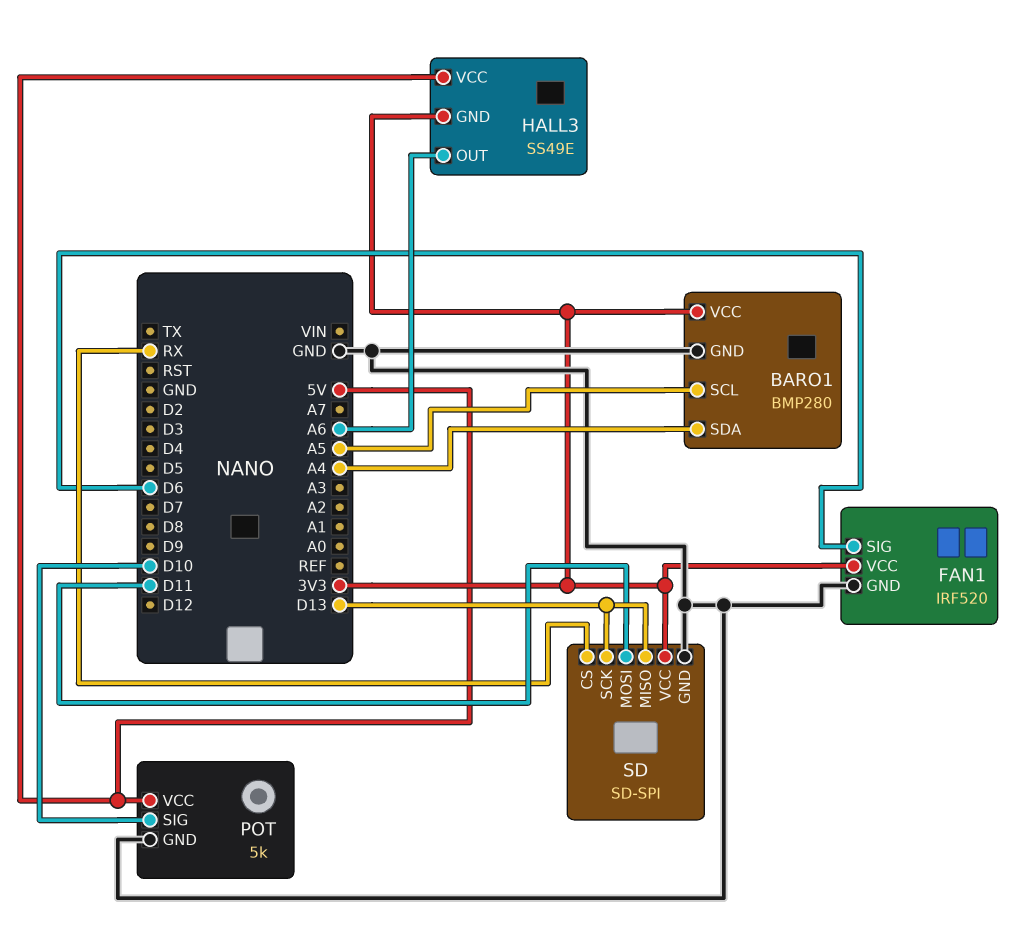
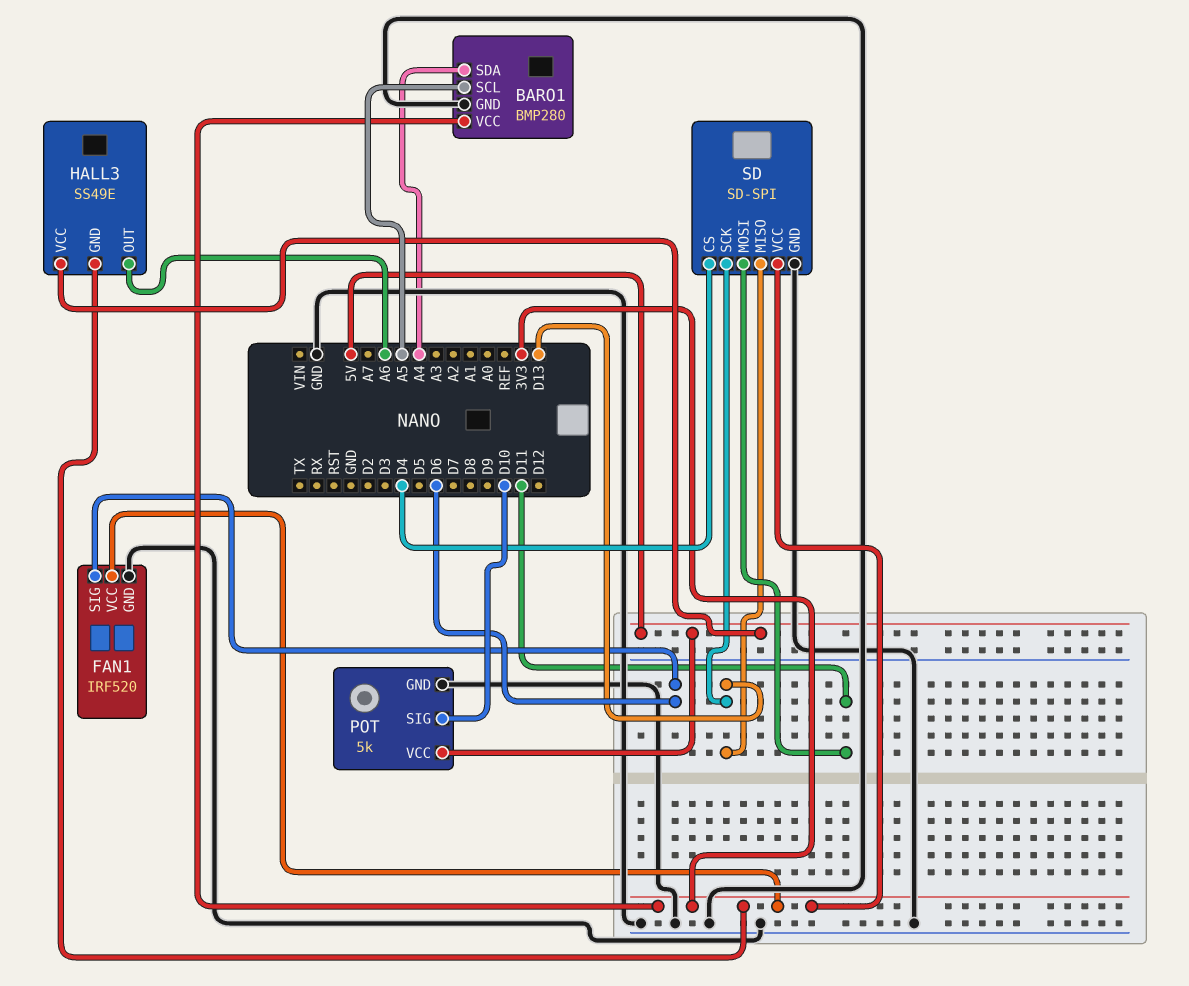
SD pin CS: RX -> D4

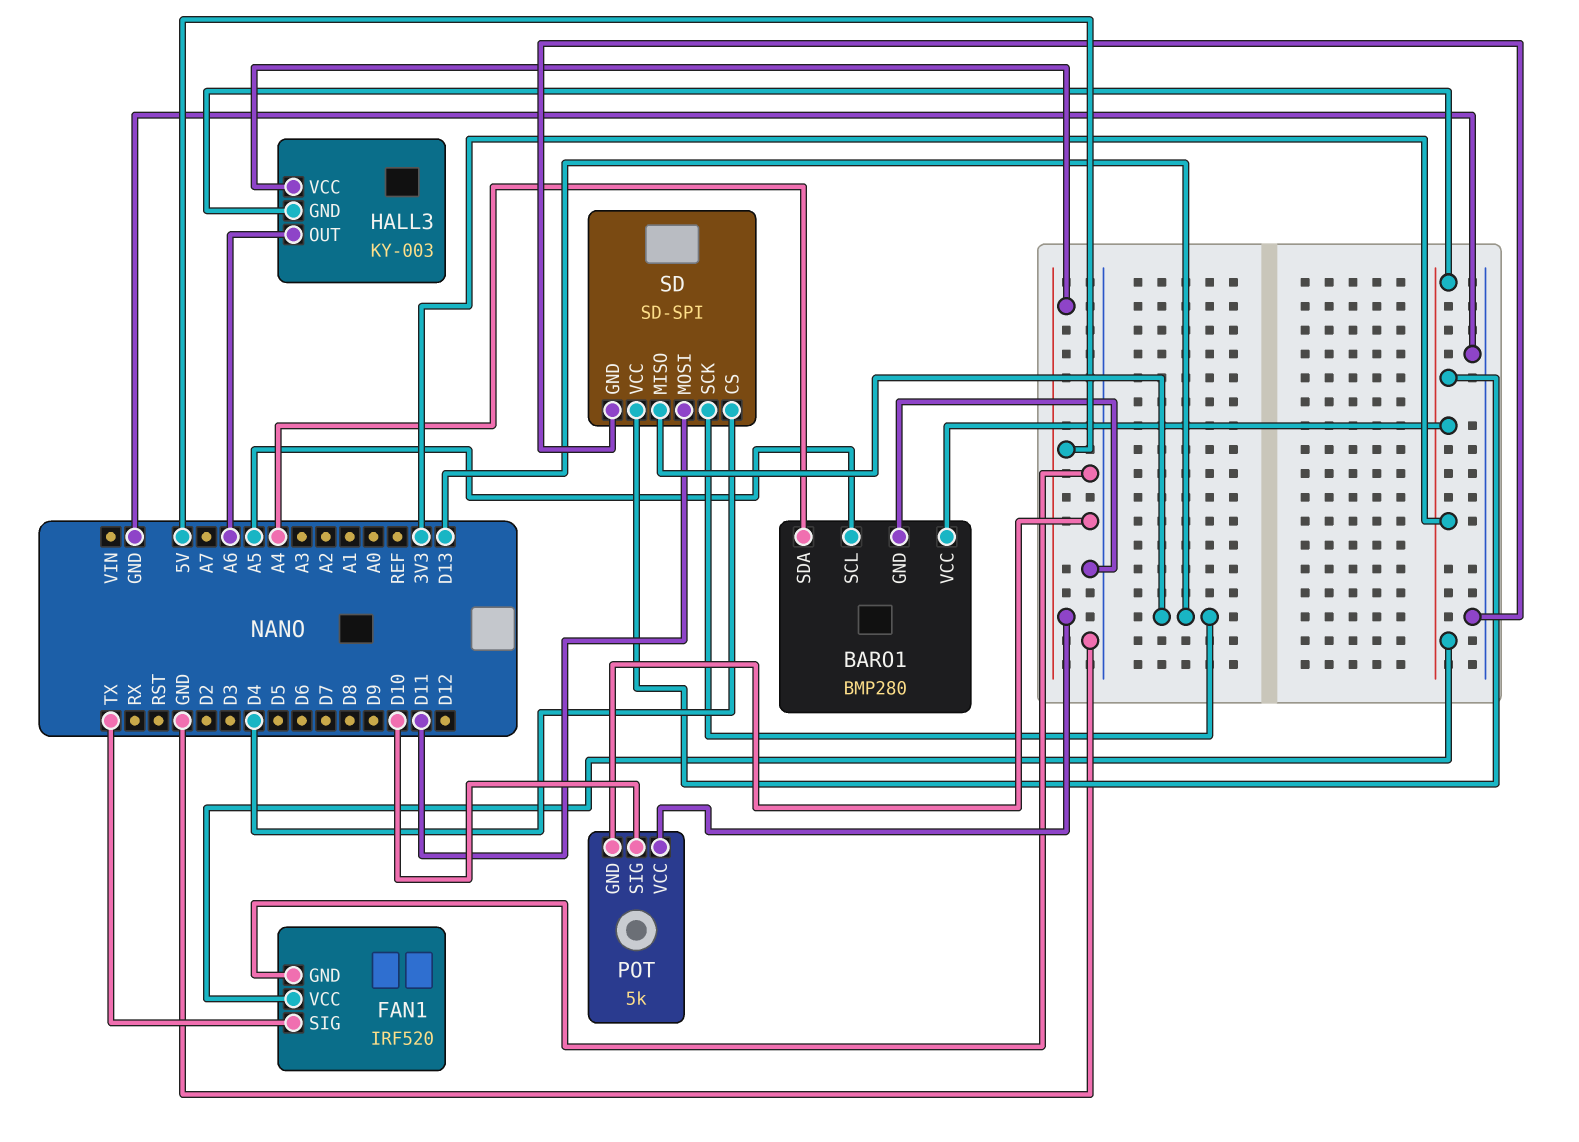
FAN1 pin SIG: D6 -> TX
HALL3: SS49E -> KY-003

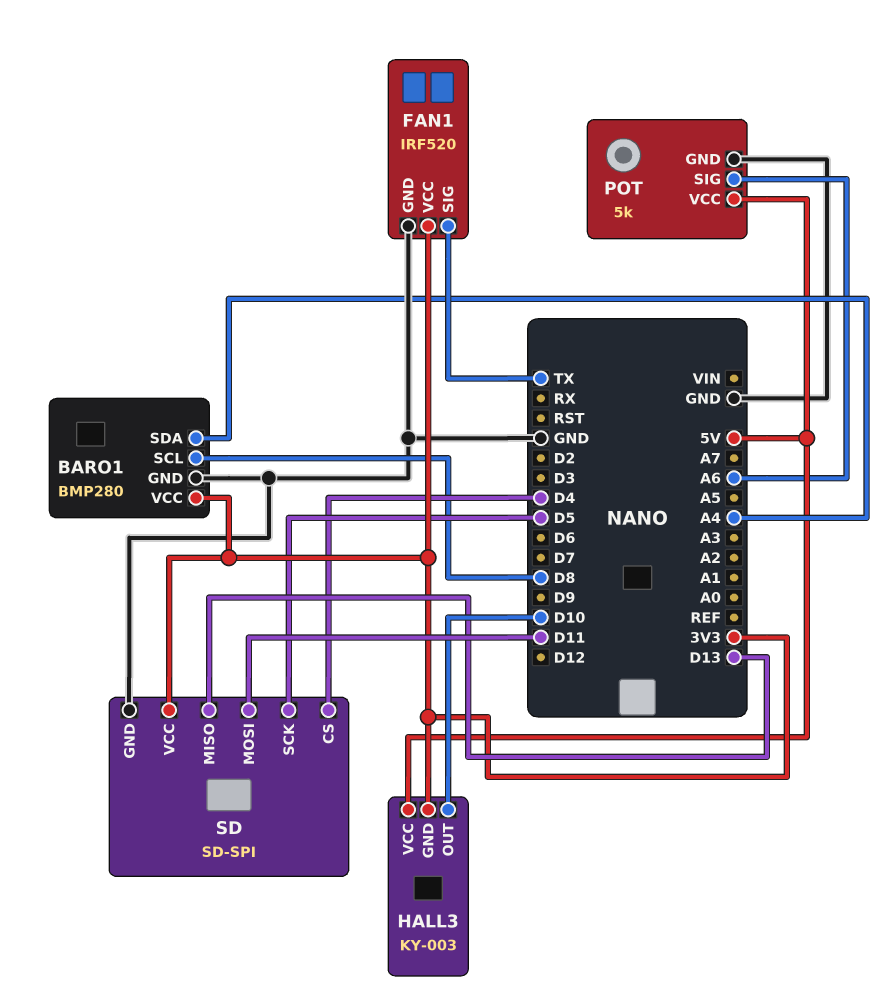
BARO1 pin SCL: A5 -> D8
HALL3 pin OUT: A6 -> D10
POT pin SIG: D10 -> A6
SD pin SCK: D13 -> D5

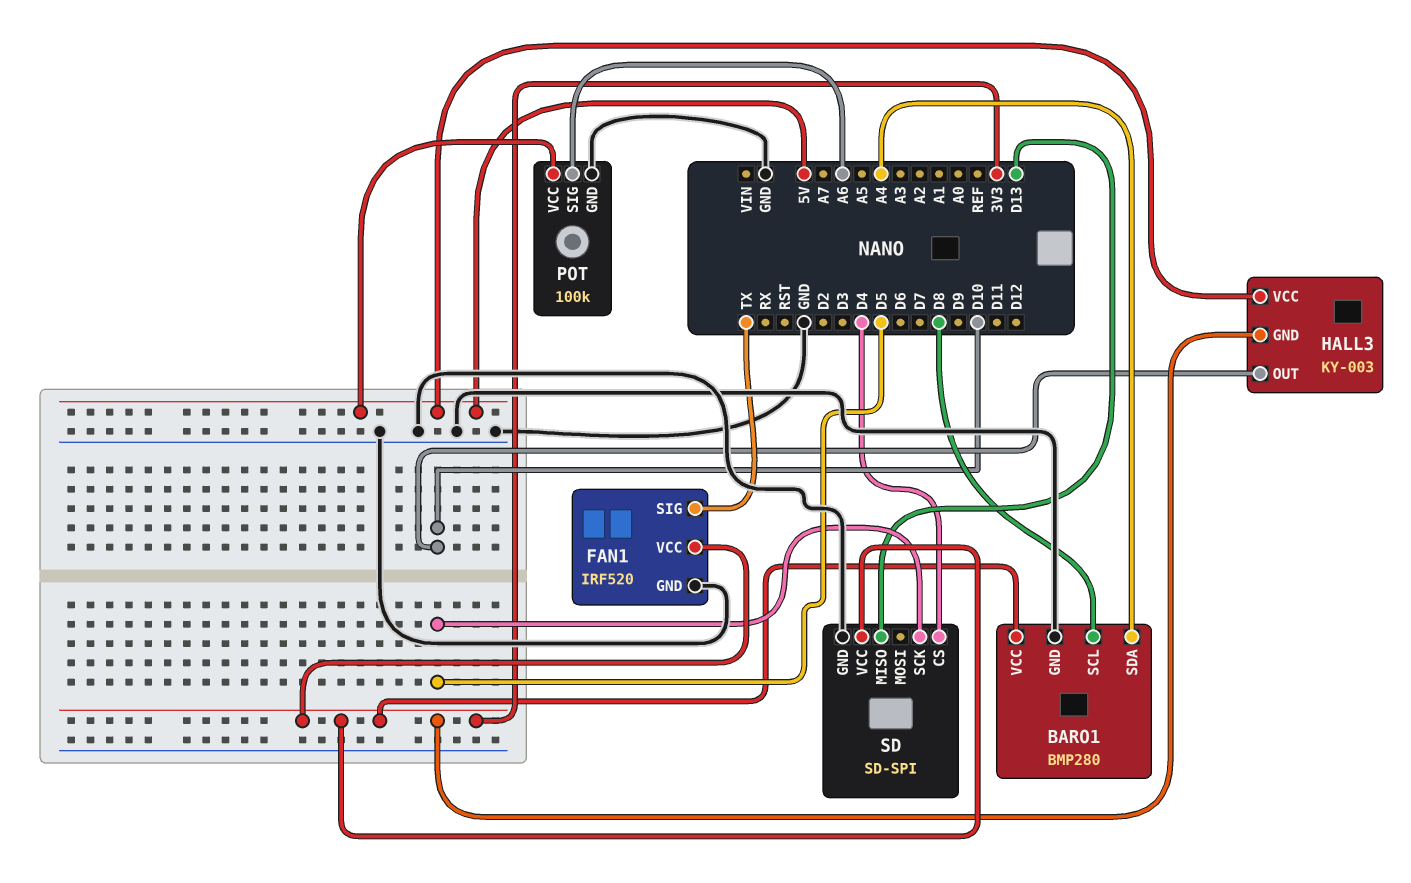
POT: 5k -> 100k
SD pin MOSI: D11 -> none

